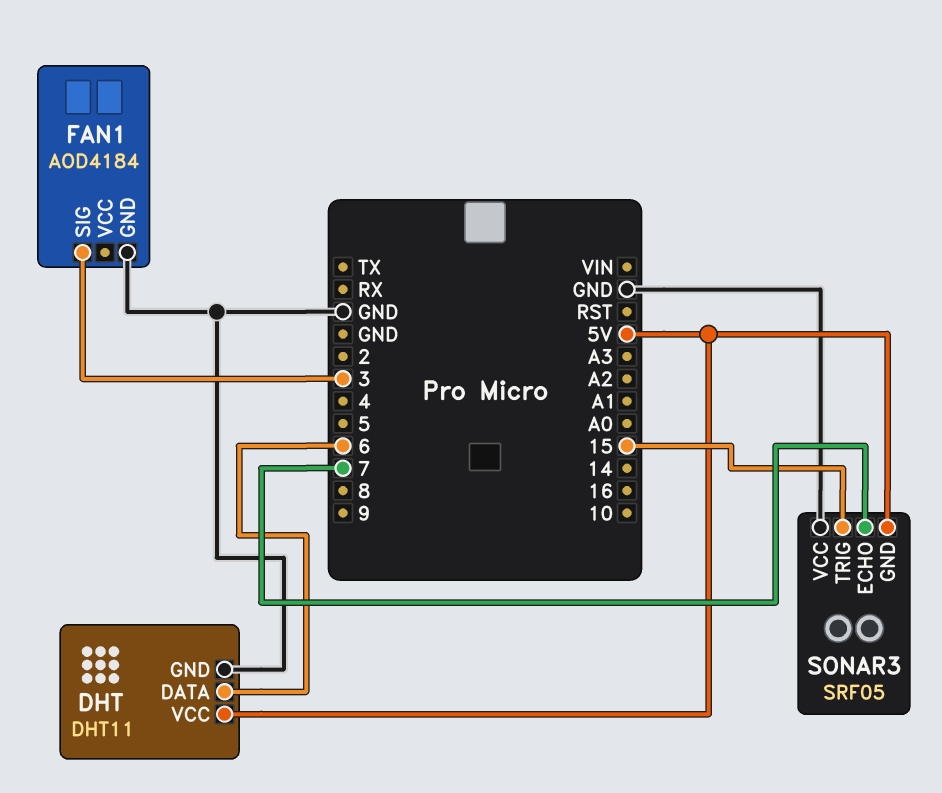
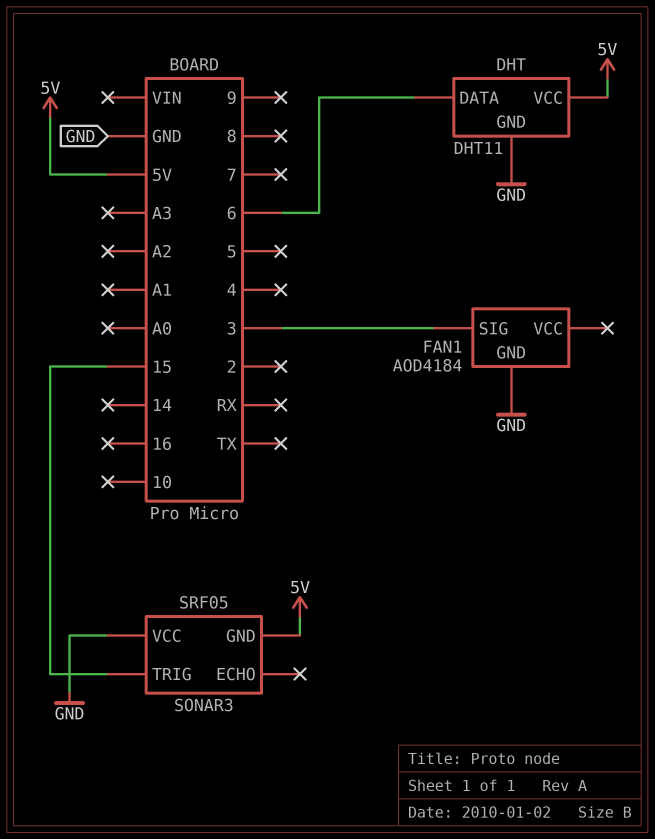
SONAR3 pin ECHO: 7 -> none

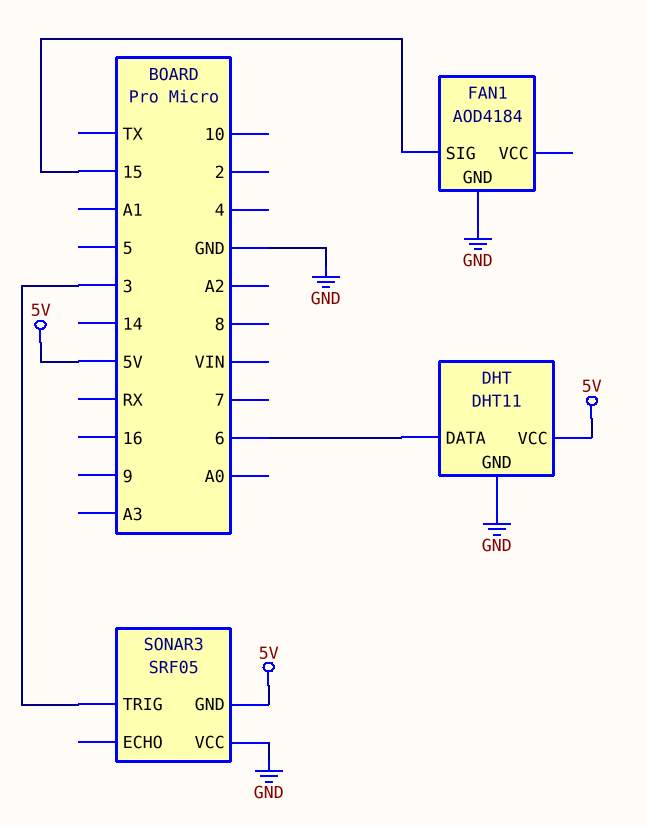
FAN1 pin SIG: 3 -> 15
SONAR3 pin TRIG: 15 -> 3

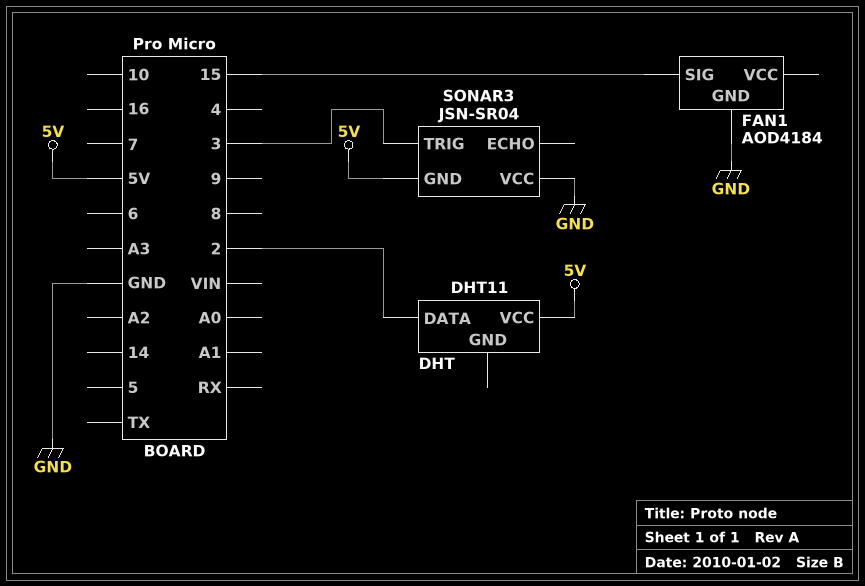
DHT pin DATA: 6 -> 2
DHT pin GND: GND -> none
SONAR3: SRF05 -> JSN-SR04

